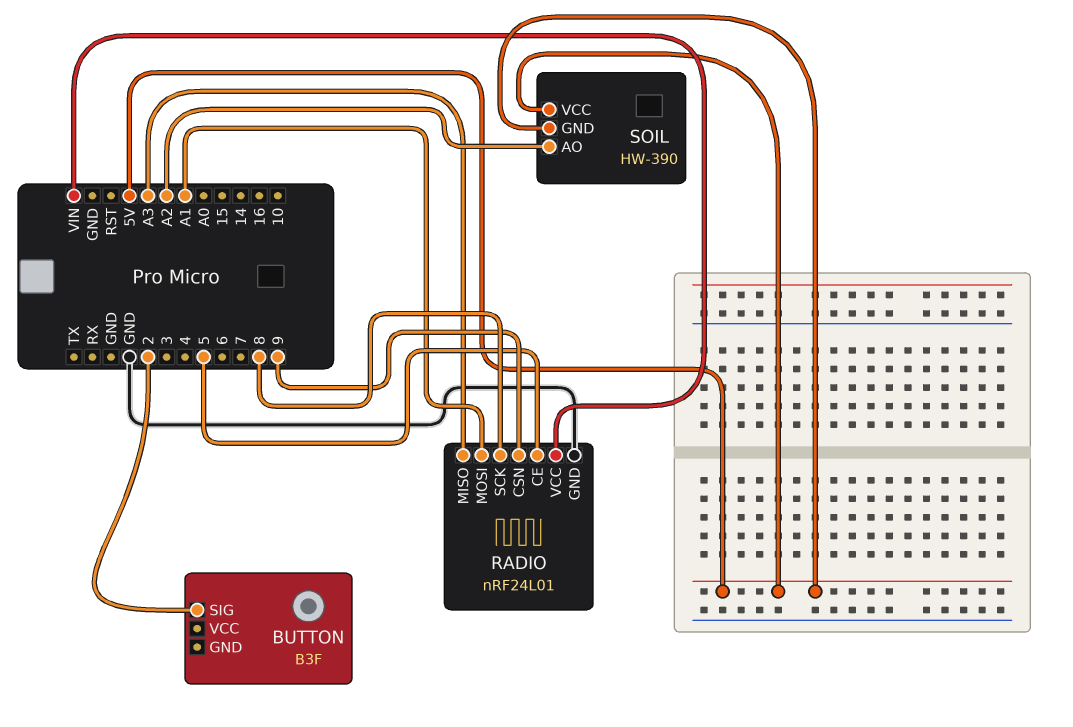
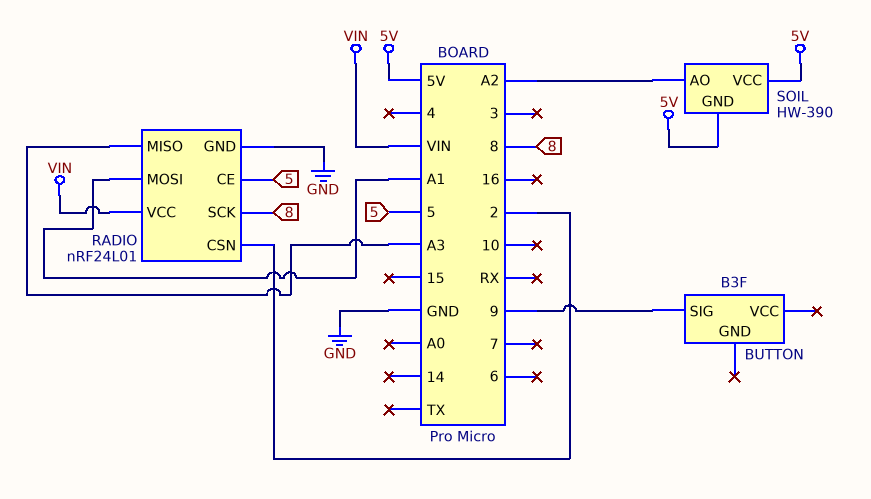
BUTTON pin SIG: 2 -> 9
RADIO pin CSN: 9 -> 2

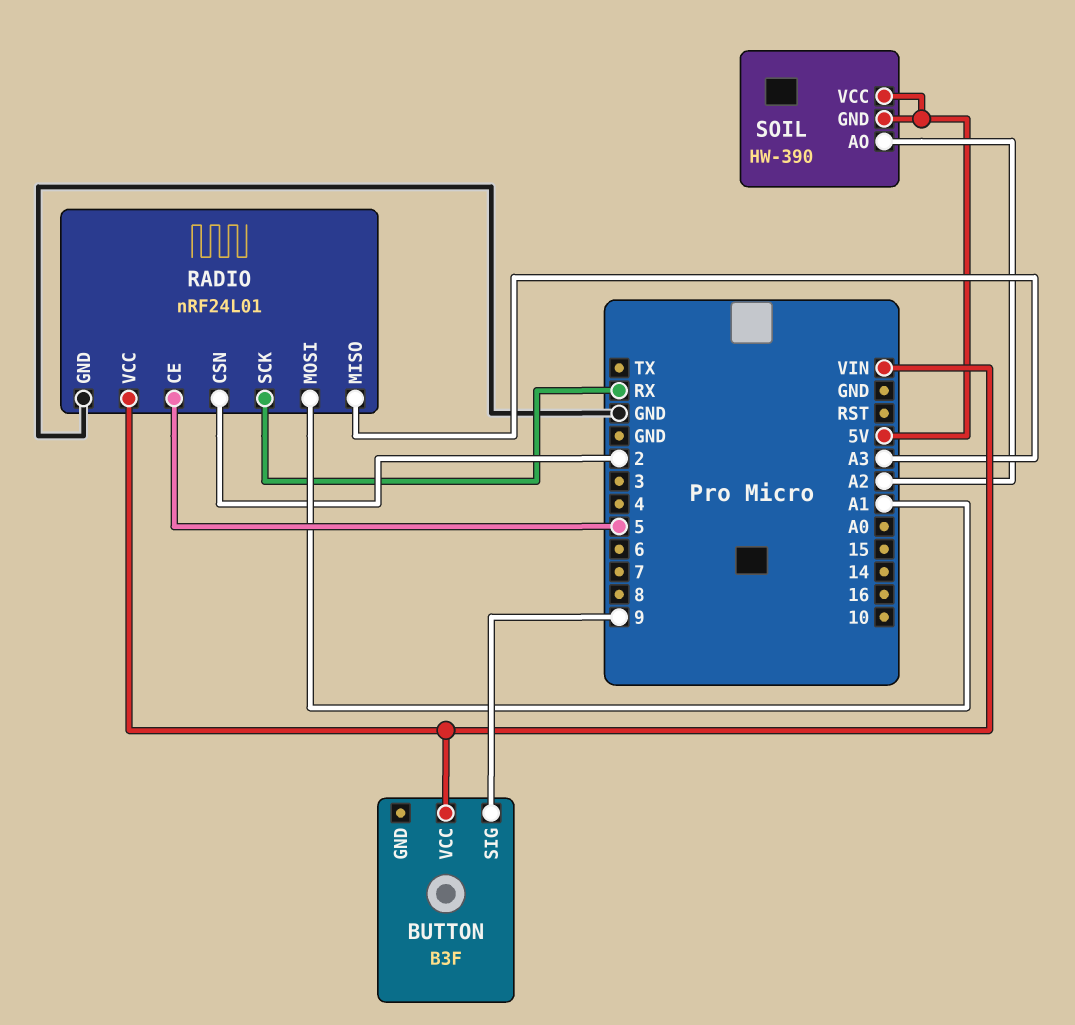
BUTTON pin VCC: none -> VIN
RADIO pin SCK: 8 -> RX

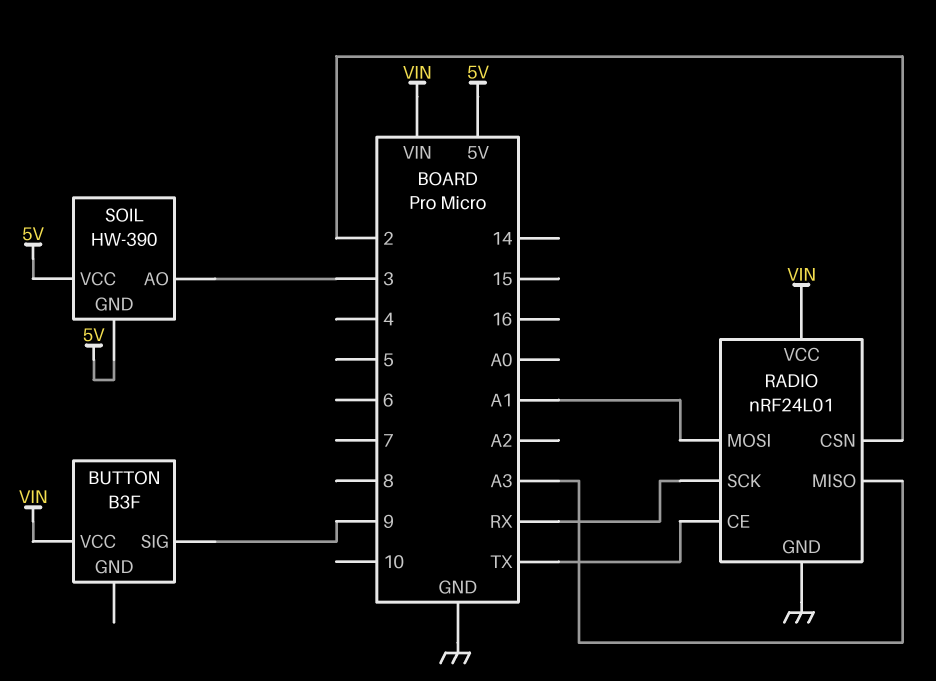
RADIO pin CE: 5 -> TX
SOIL pin AO: A2 -> 3

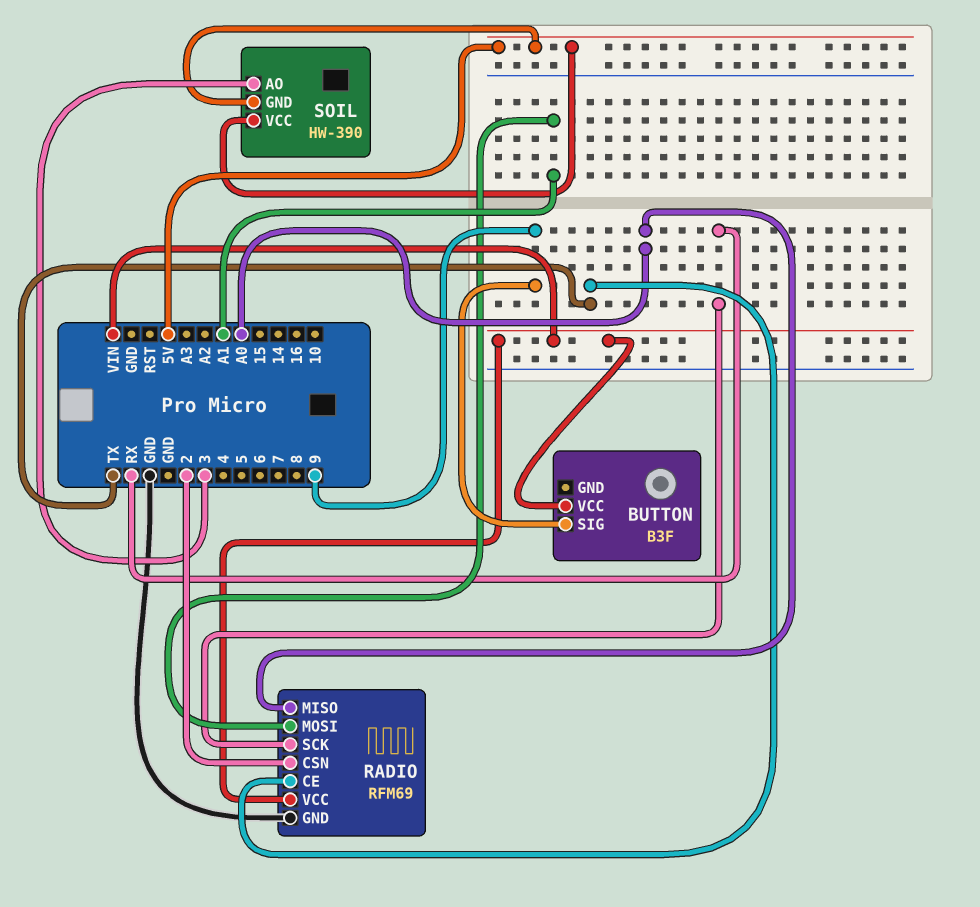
RADIO: nRF24L01 -> RFM69
RADIO pin MISO: A3 -> A0

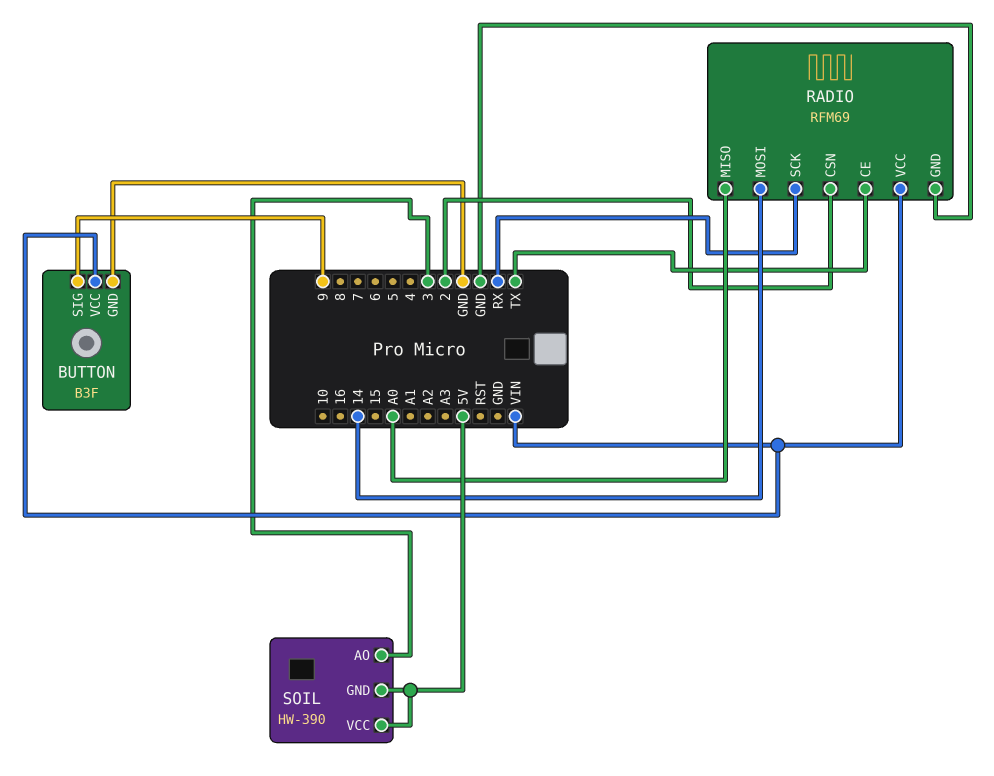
BUTTON pin GND: none -> GND
RADIO pin MOSI: A1 -> 14

